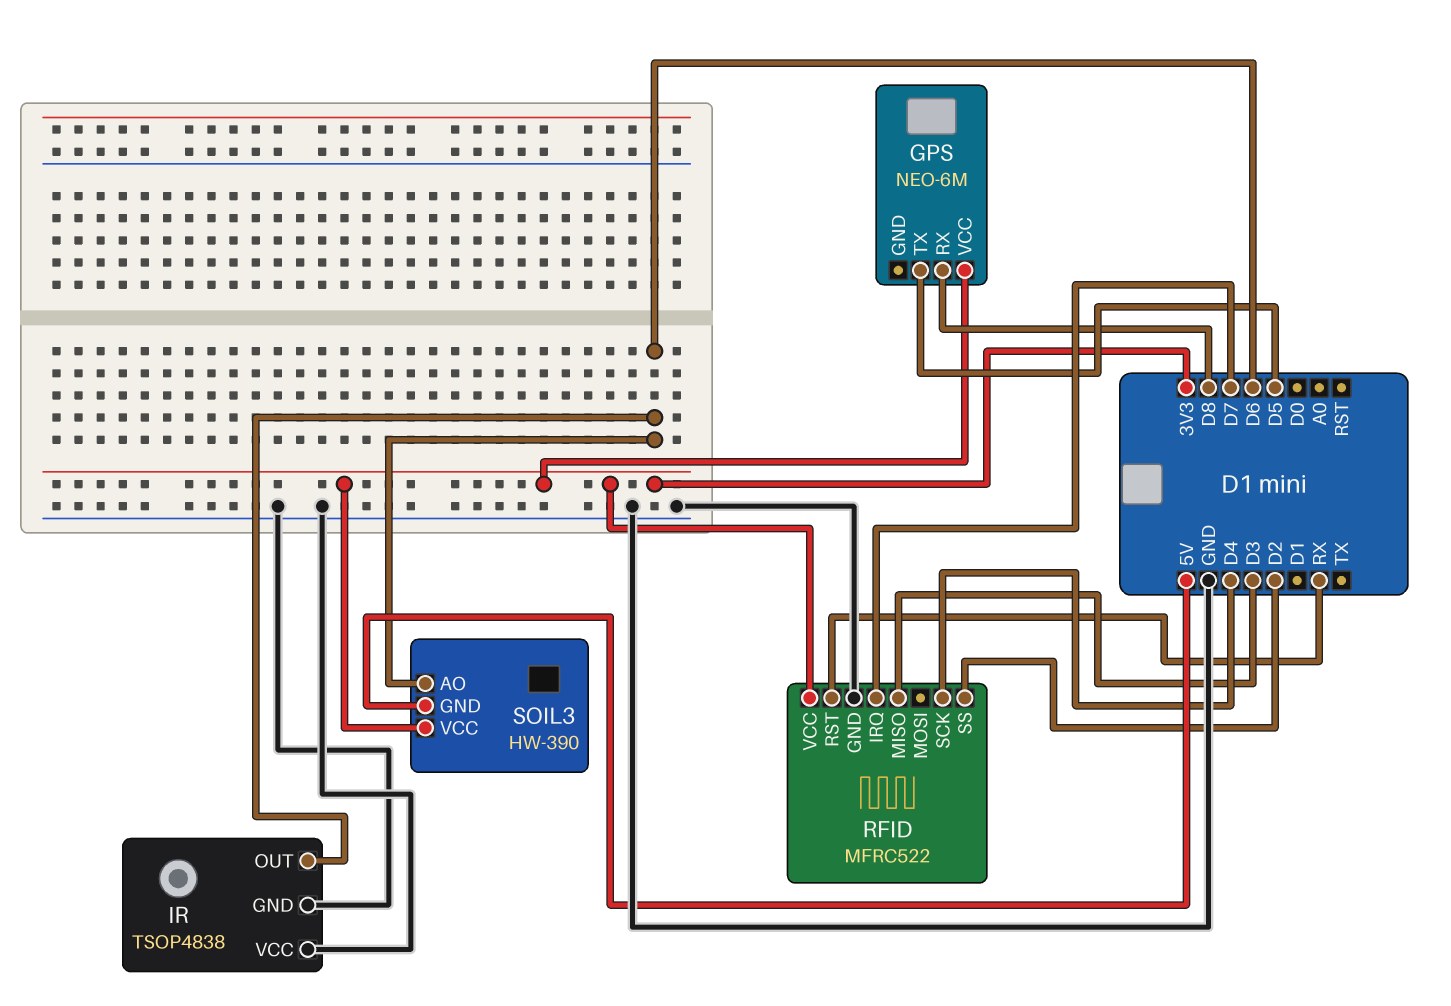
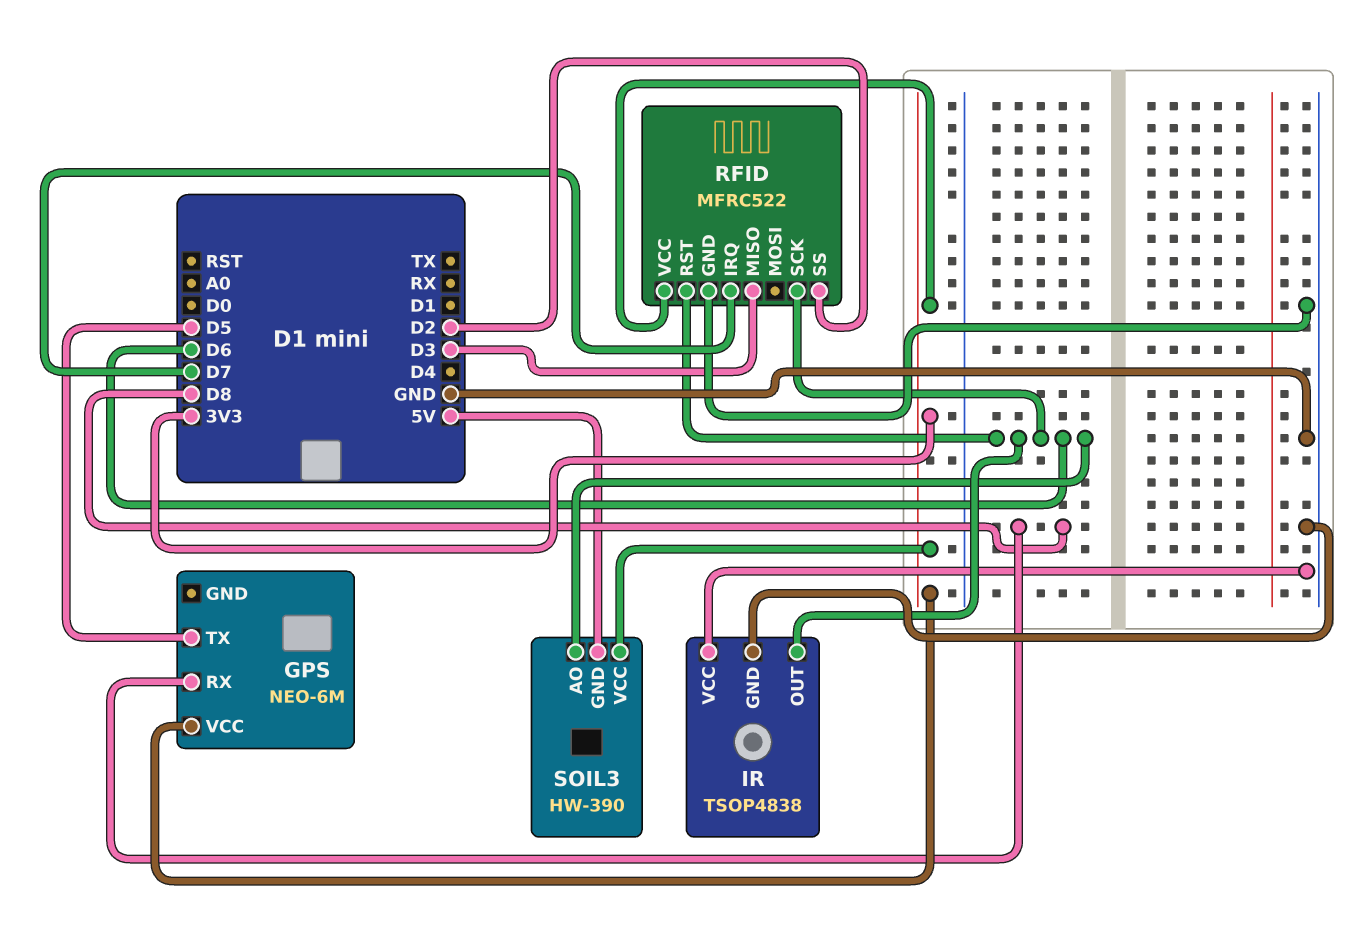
RFID pin RST: RX -> D6
RFID pin SCK: D4 -> D6

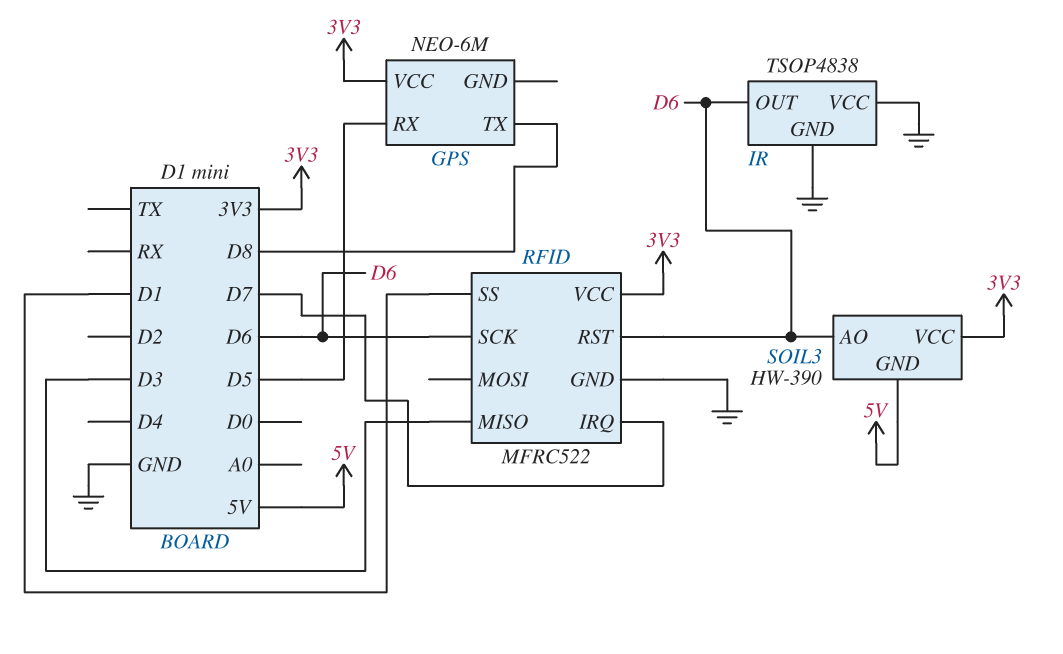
GPS pin RX: D8 -> D5
GPS pin TX: D5 -> D8
RFID pin SS: D2 -> D1

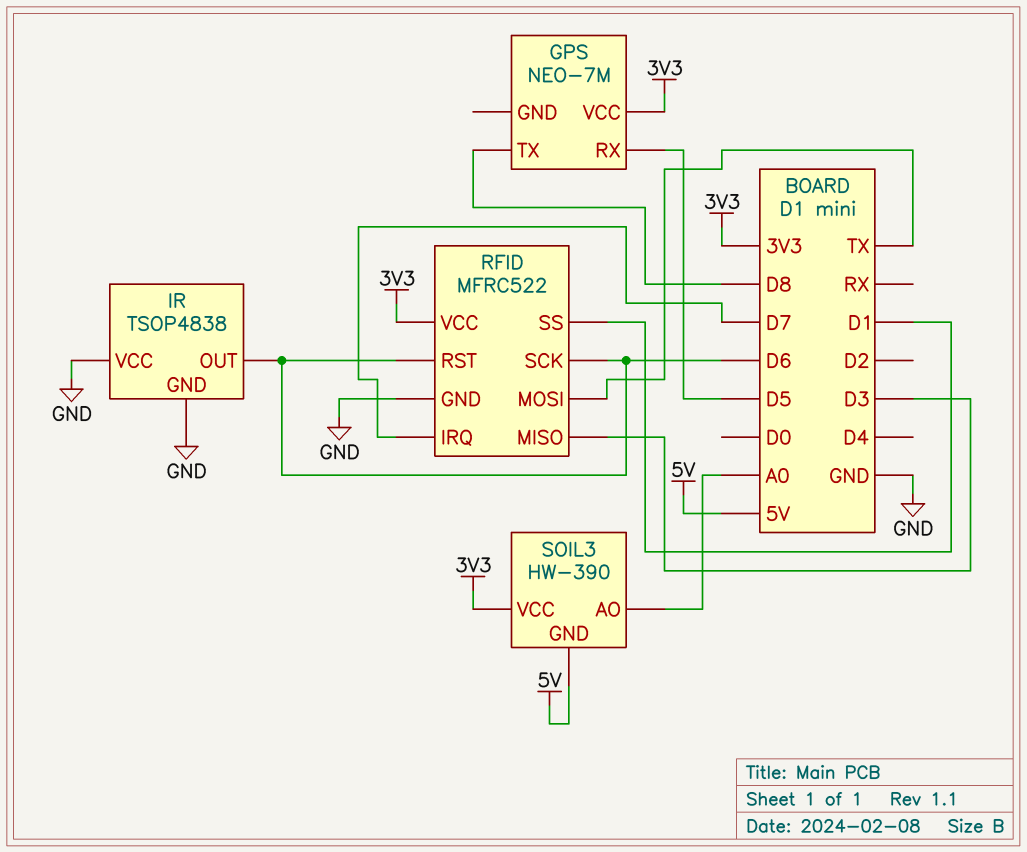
GPS: NEO-6M -> NEO-7M
RFID pin MOSI: none -> TX
SOIL3 pin AO: D6 -> A0

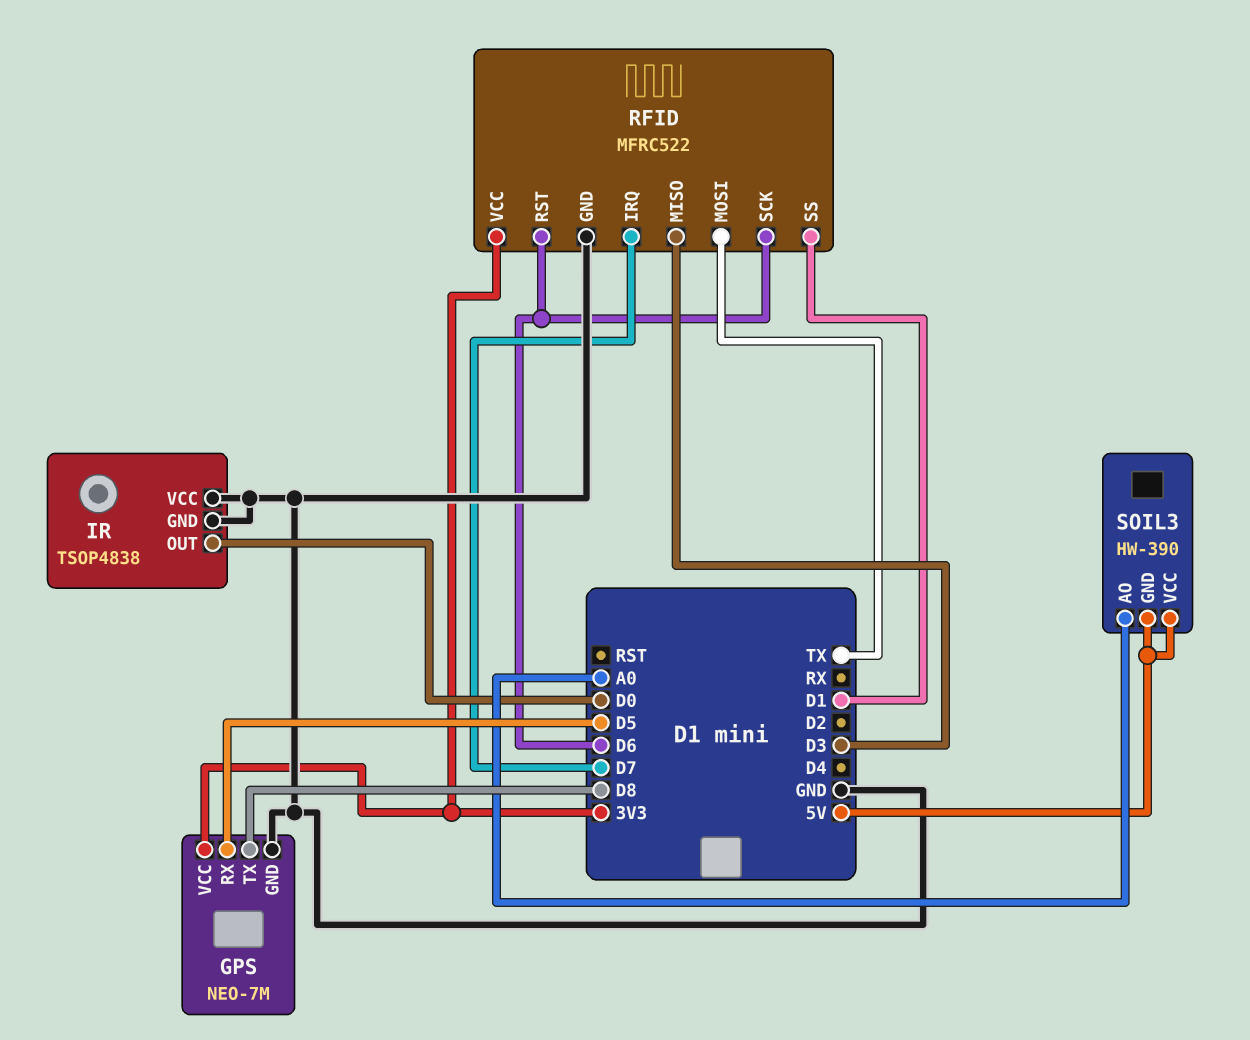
GPS pin GND: none -> GND
IR pin OUT: D6 -> D0
SOIL3 pin VCC: 3V3 -> 5V

